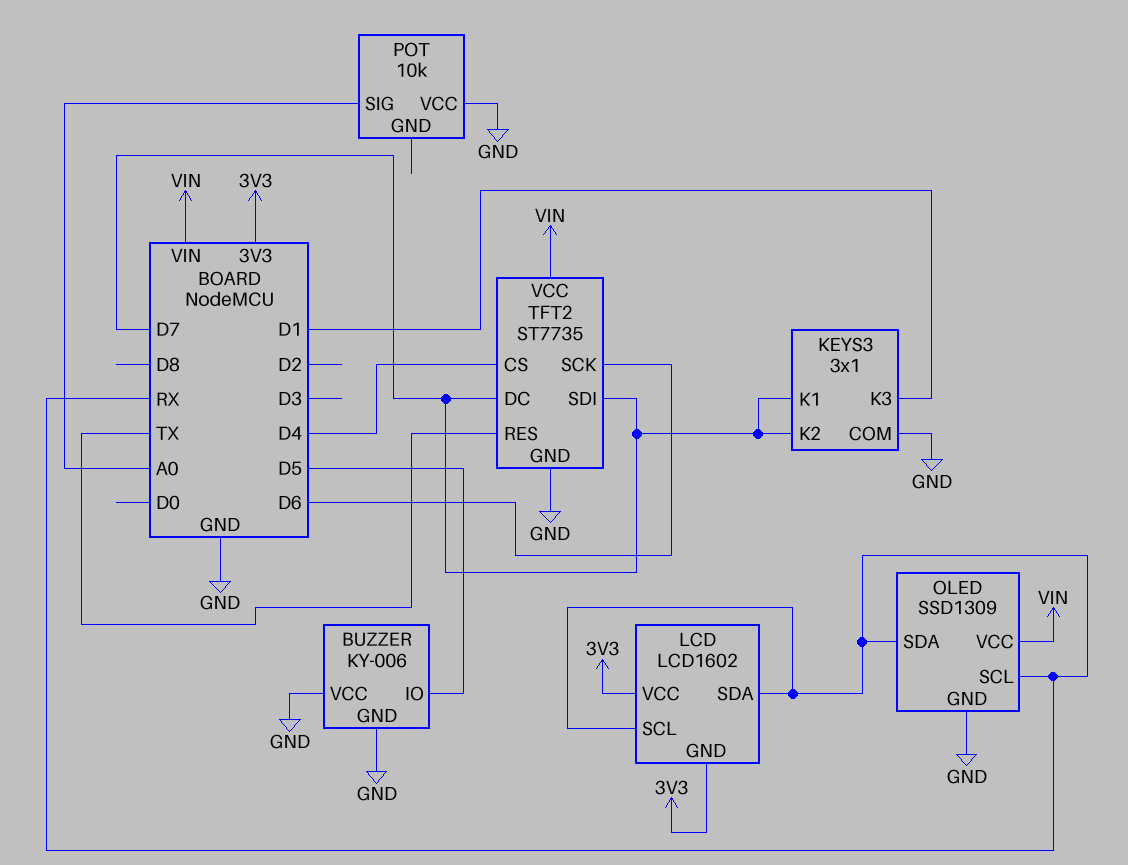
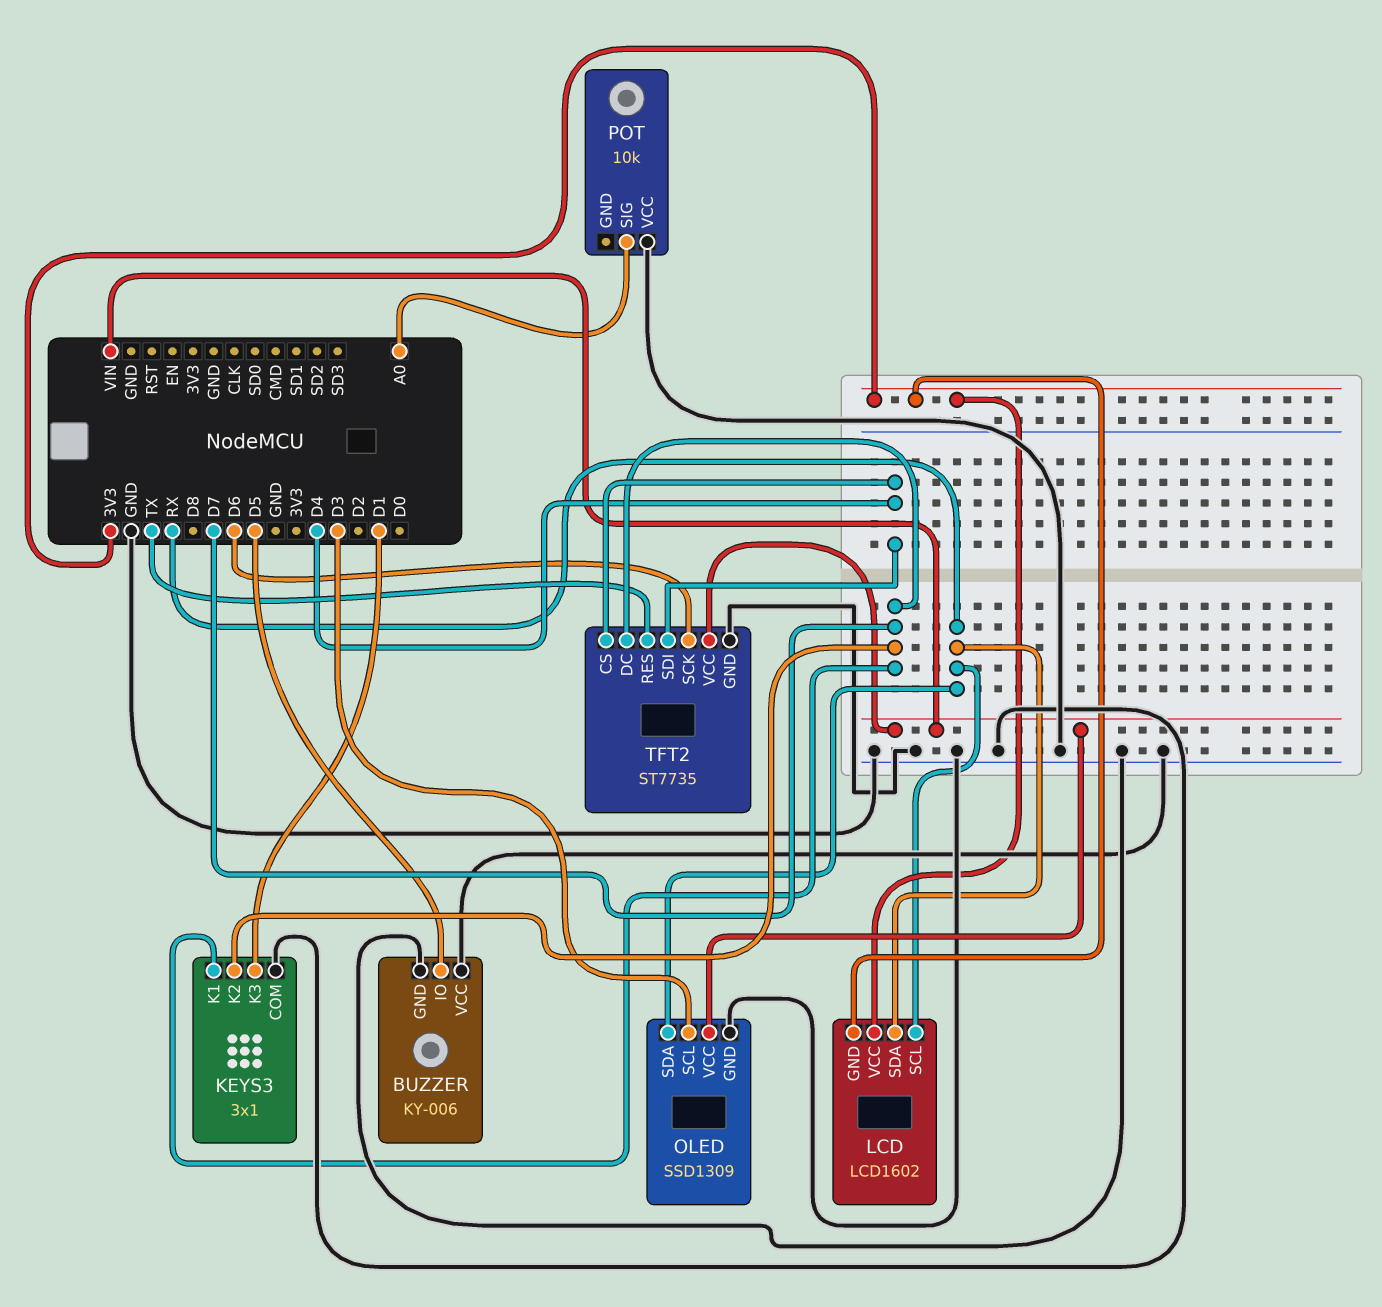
OLED pin SCL: RX -> D3
TFT2 pin SDI: D7 -> D4

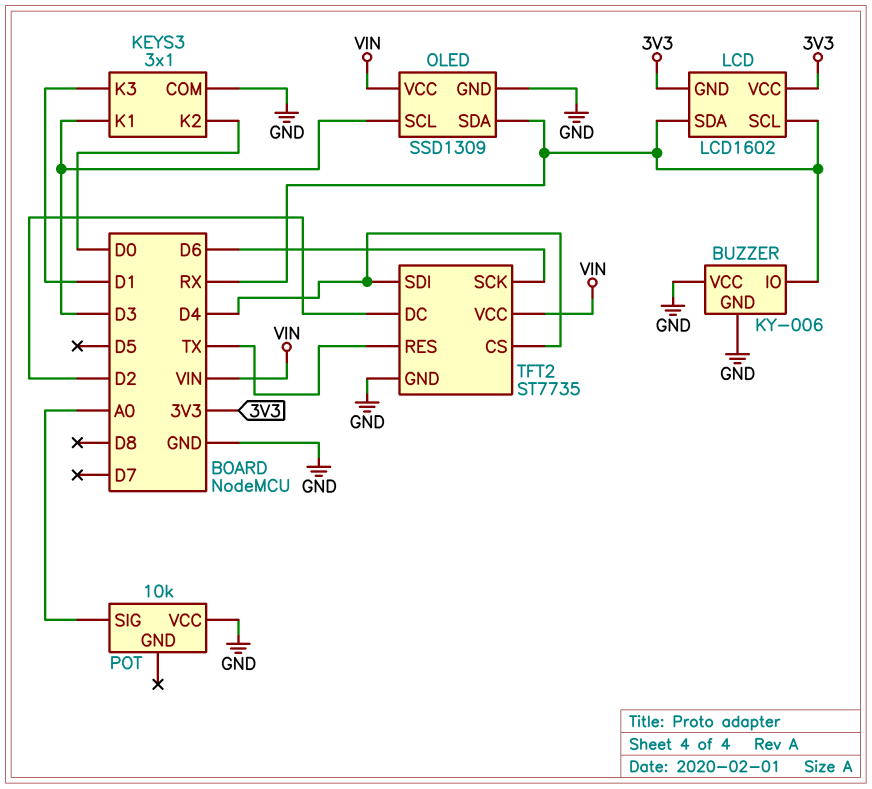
BUZZER pin IO: D5 -> RX
KEYS3 pin K1: D7 -> D3
KEYS3 pin K2: D7 -> D0
TFT2 pin DC: D7 -> D2

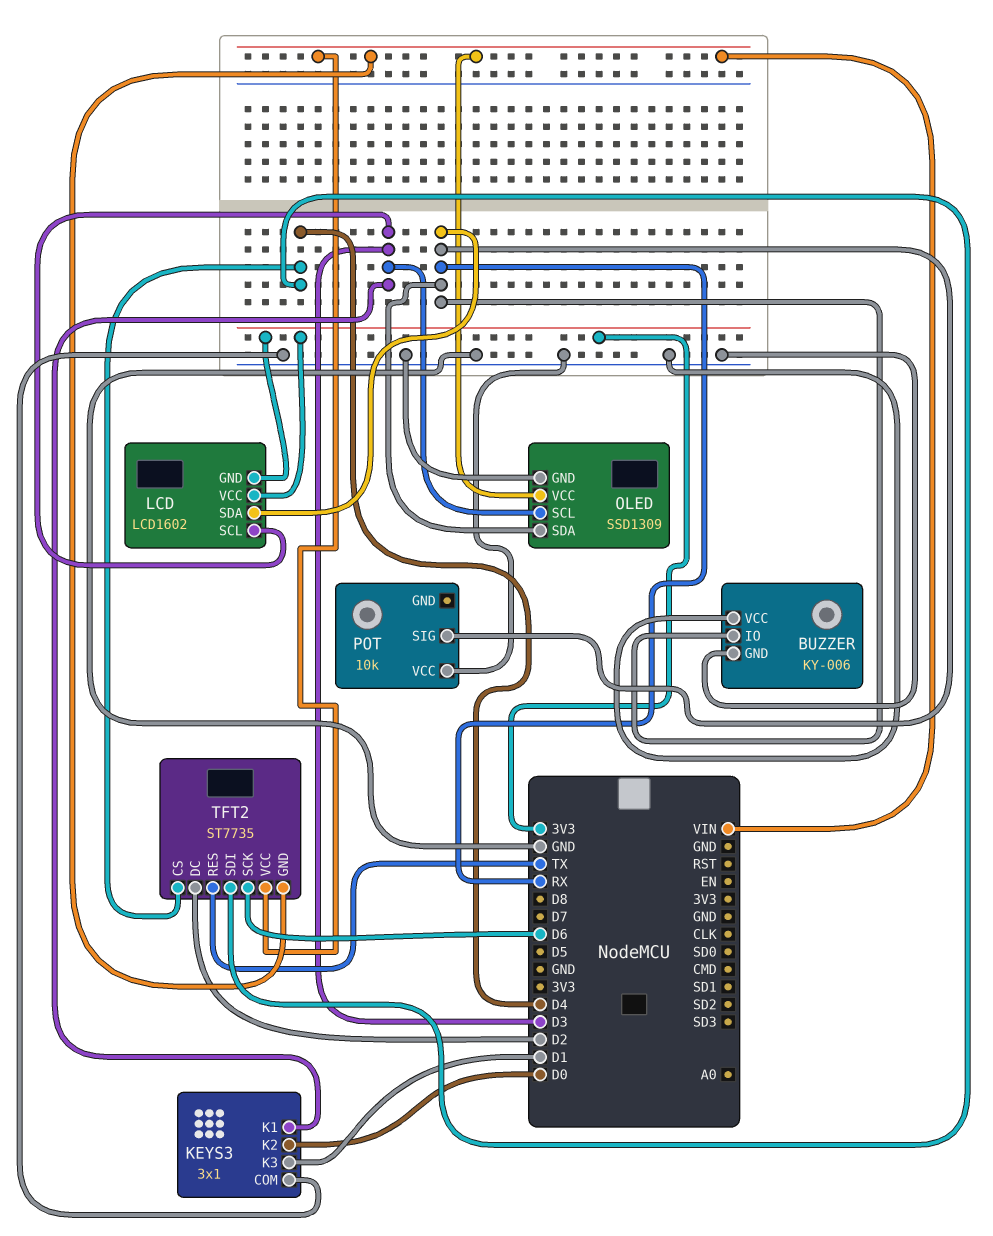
LCD pin SCL: RX -> D3
POT pin SIG: A0 -> RX
TFT2 pin GND: GND -> VIN

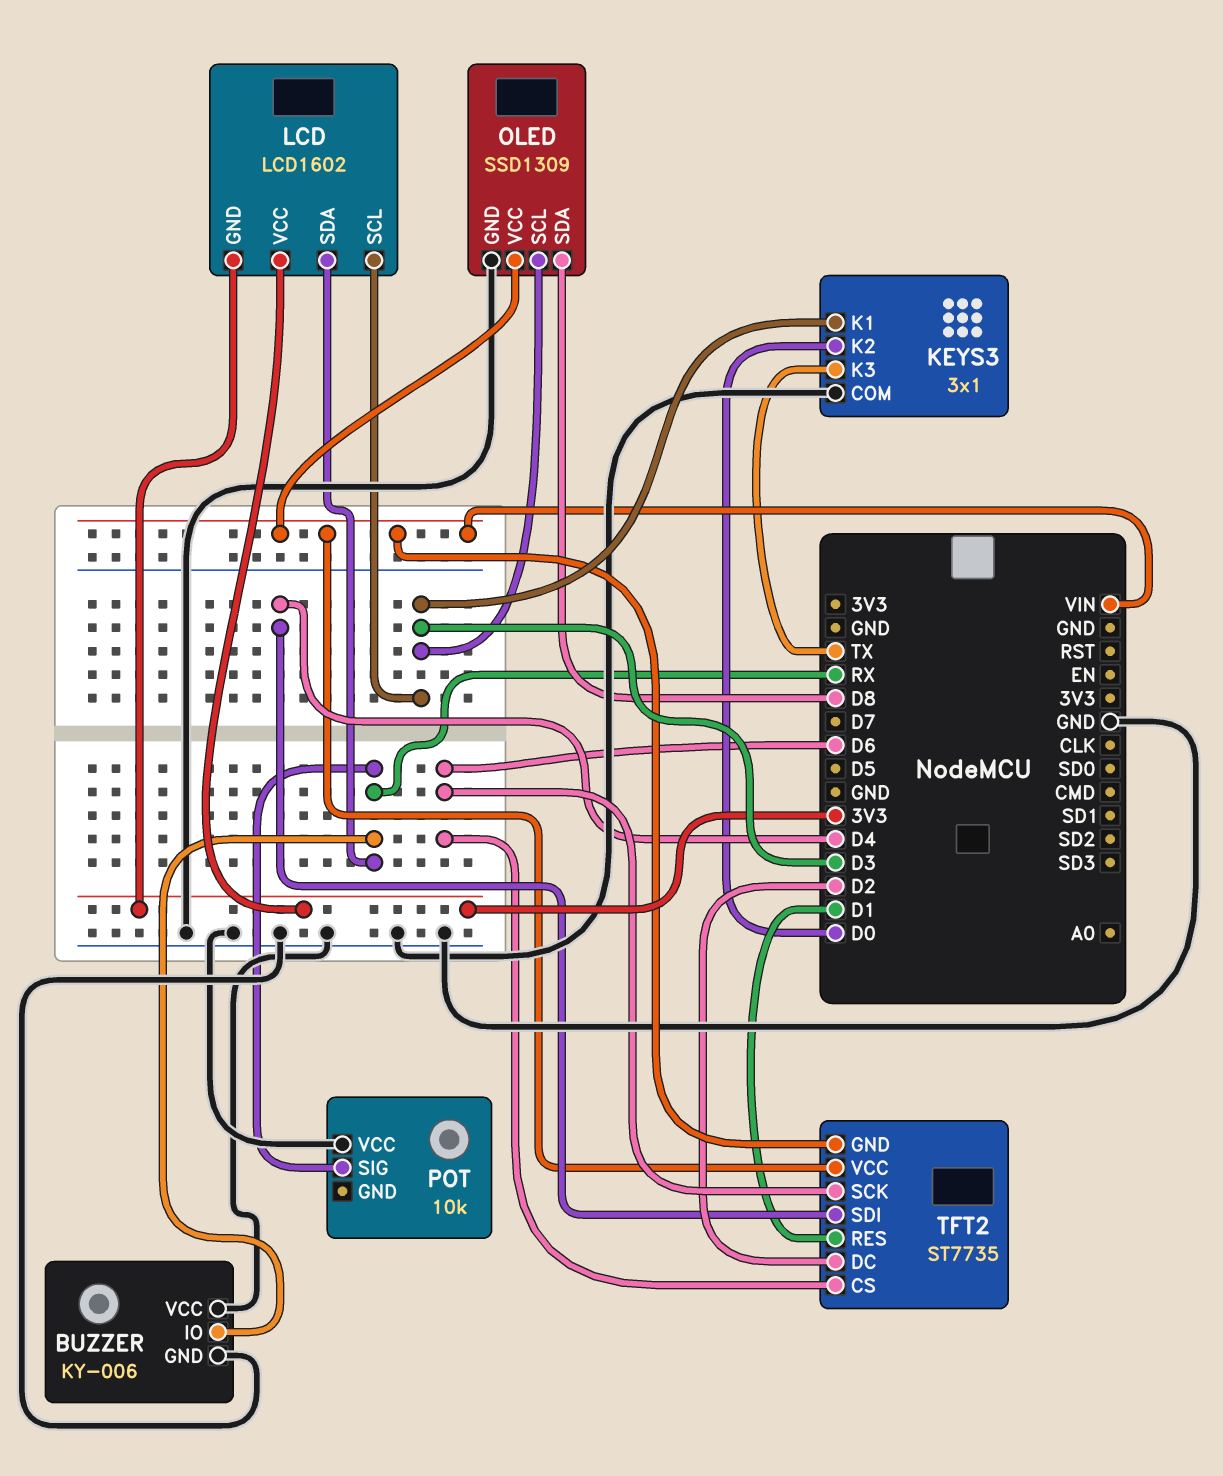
KEYS3 pin K3: D1 -> TX
OLED pin SDA: RX -> D8
TFT2 pin CS: D4 -> D6
TFT2 pin RES: TX -> D1

